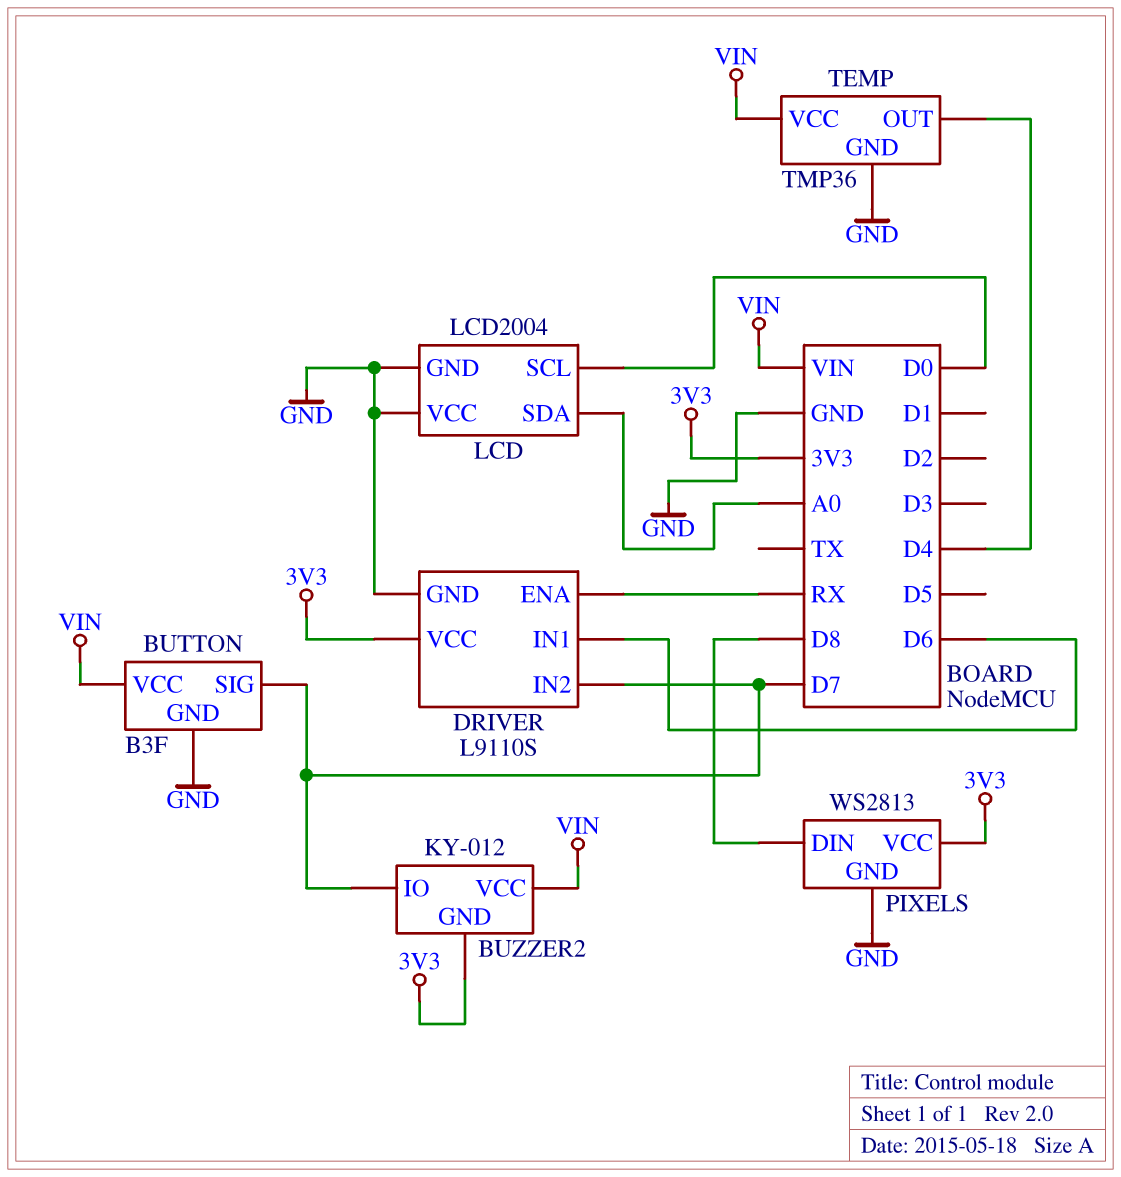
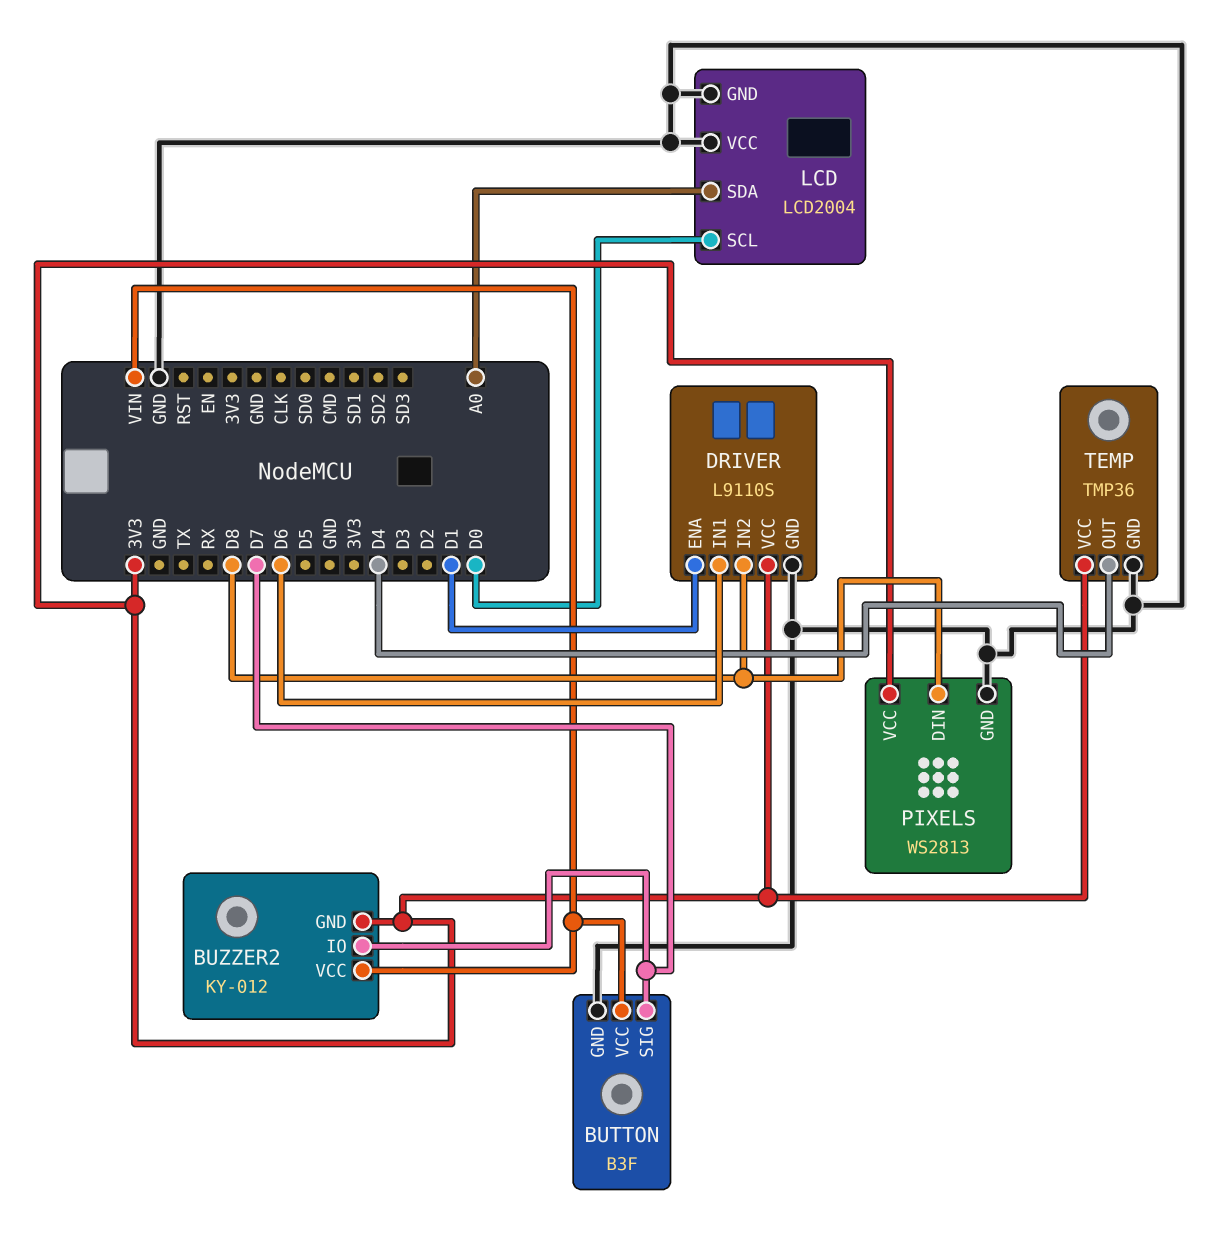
DRIVER pin ENA: RX -> D1
DRIVER pin IN2: D7 -> D8
TEMP pin VCC: VIN -> 3V3

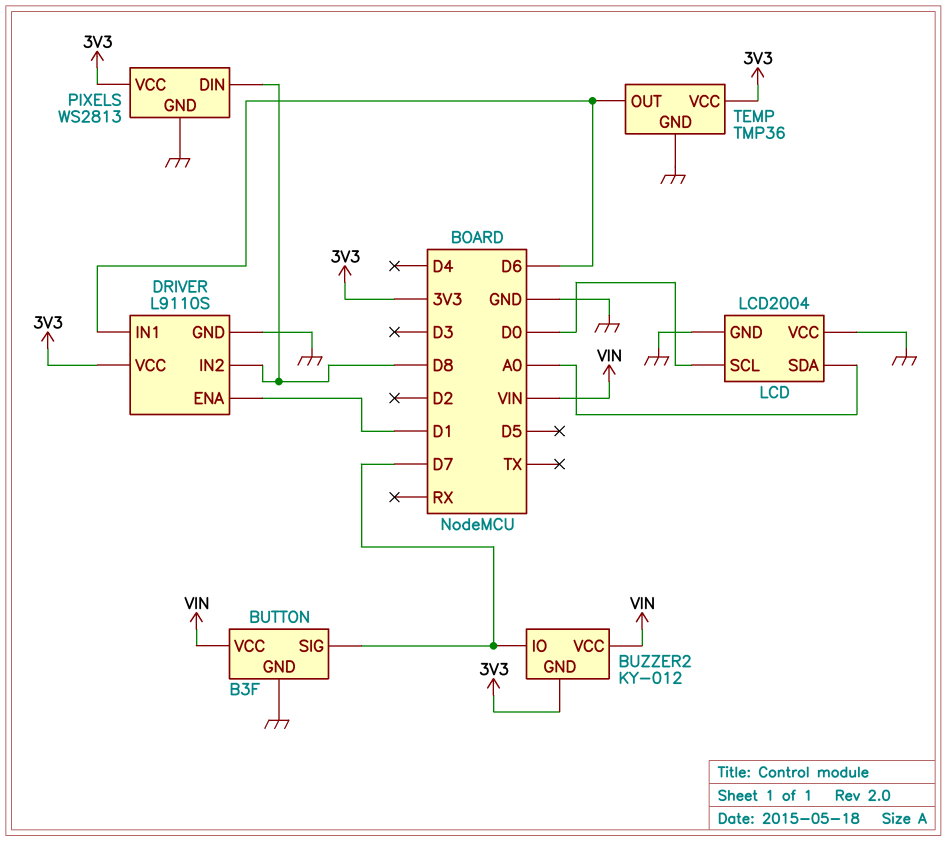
TEMP pin OUT: D4 -> D6

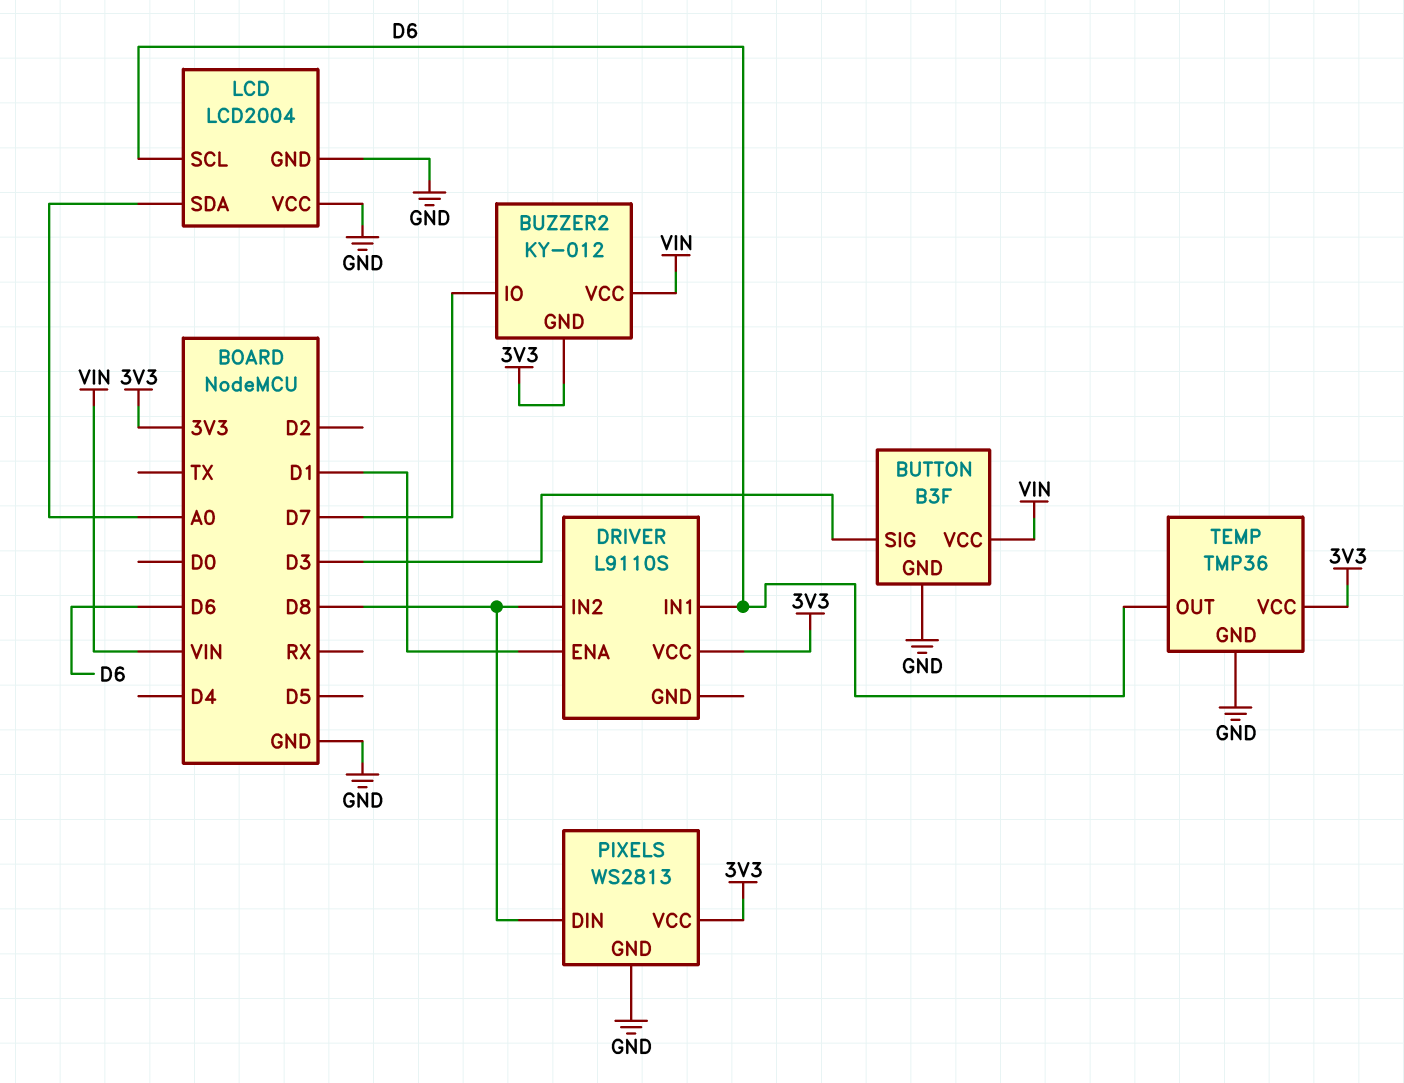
BUTTON pin SIG: D7 -> D3
DRIVER pin GND: GND -> none
LCD pin SCL: D0 -> D6

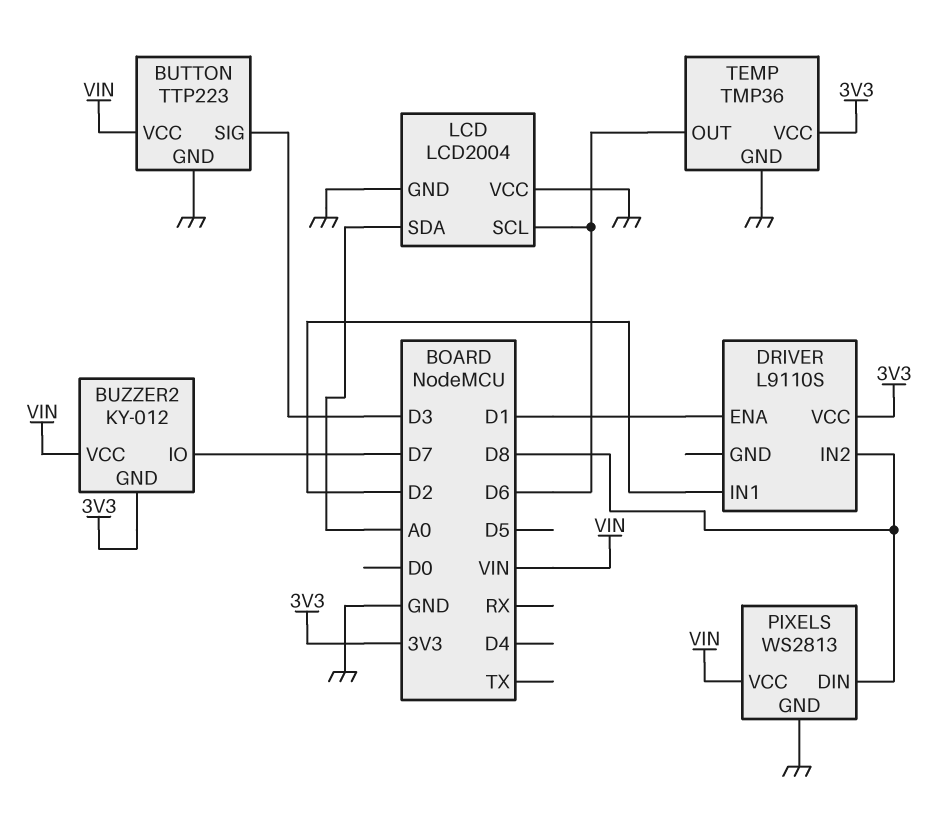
BUTTON: B3F -> TTP223
DRIVER pin IN1: D6 -> D2
PIXELS pin VCC: 3V3 -> VIN

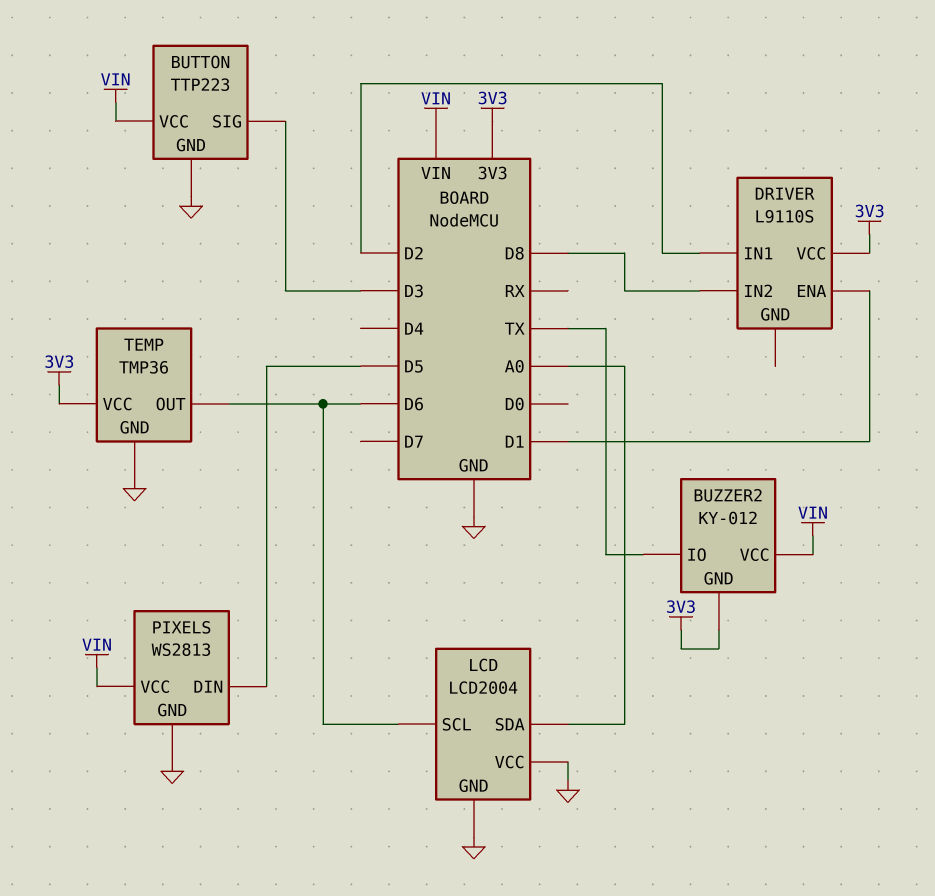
BUZZER2 pin IO: D7 -> TX
PIXELS pin DIN: D8 -> D5

